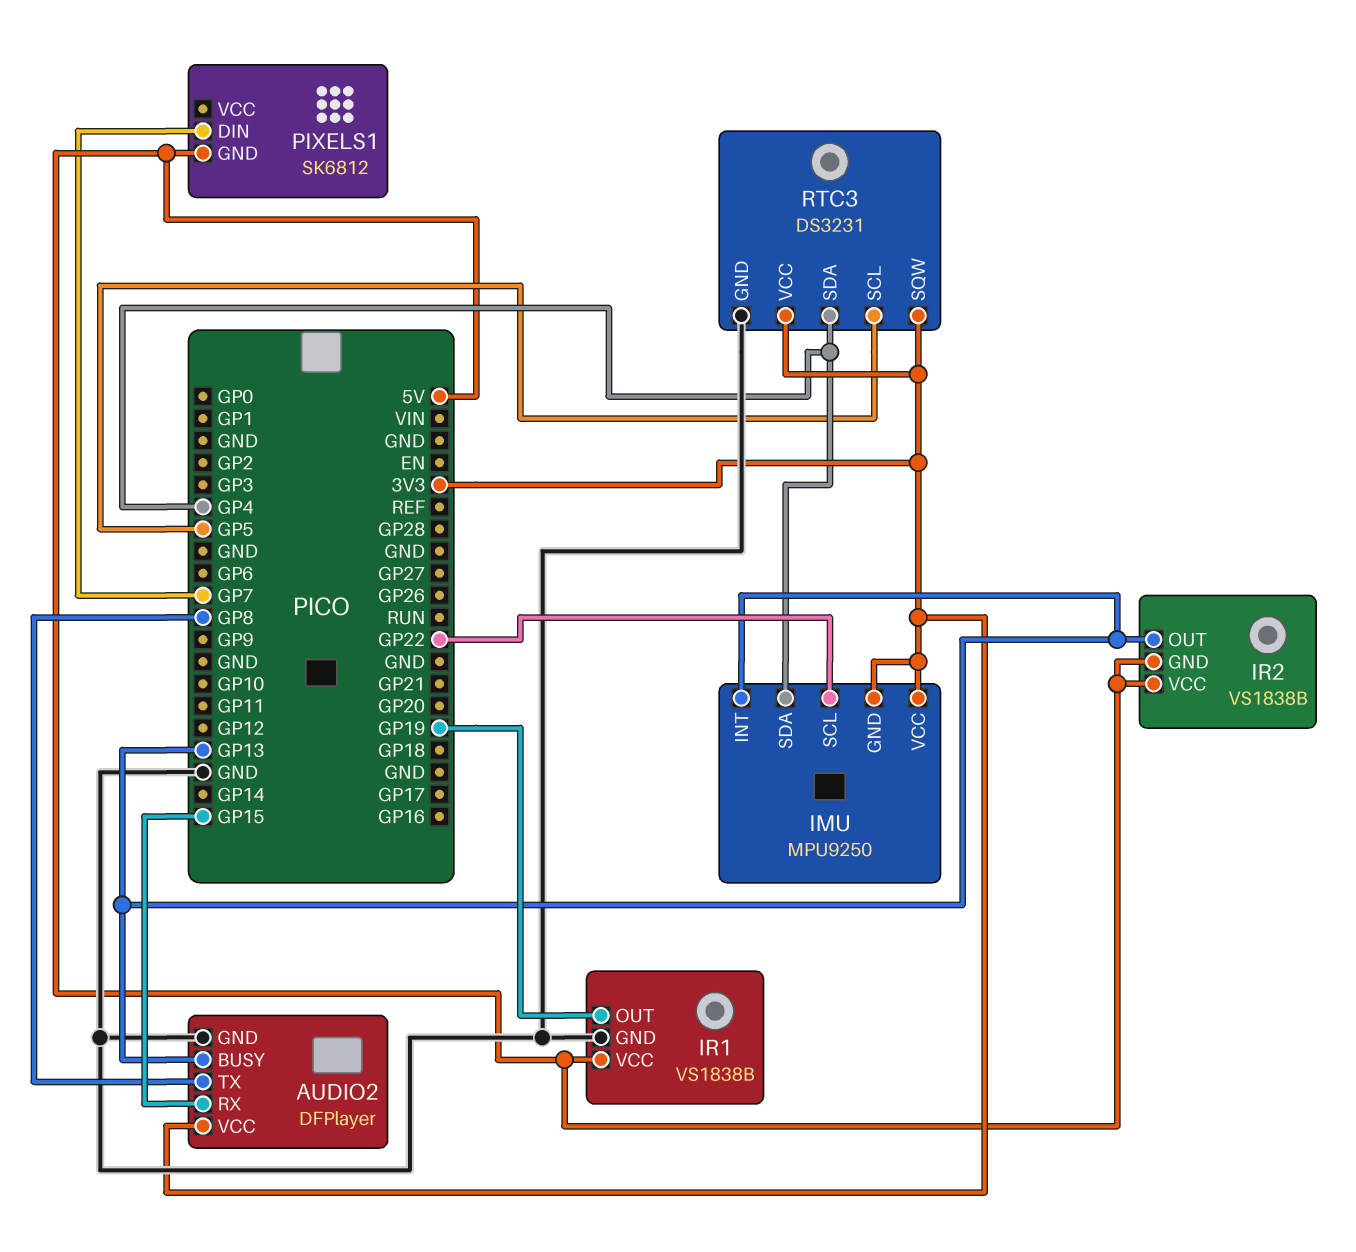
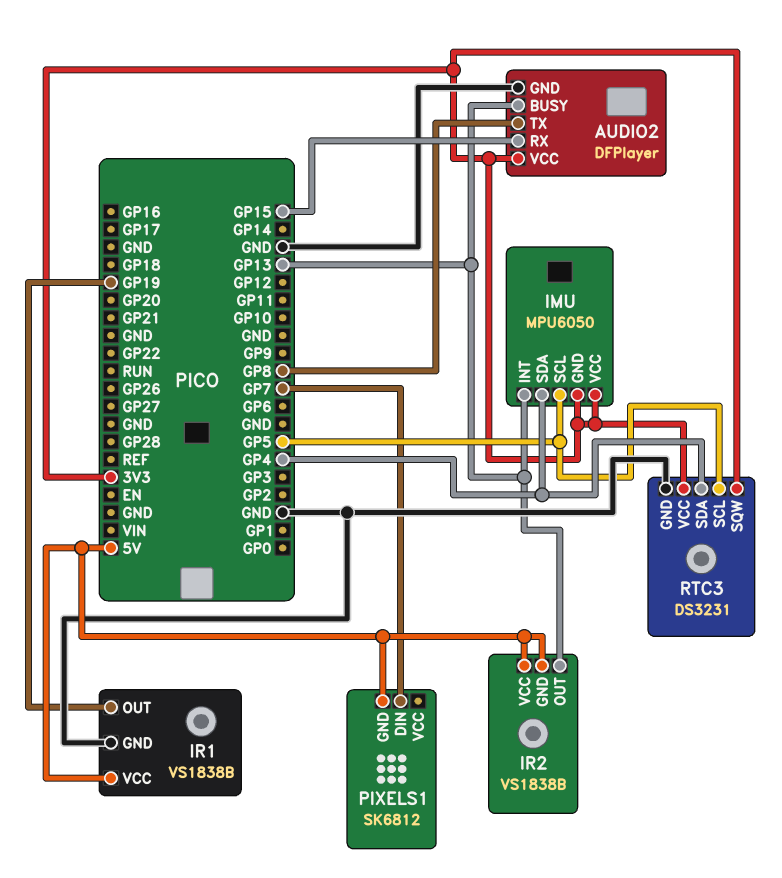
IMU: MPU9250 -> MPU6050
IMU pin SCL: GP22 -> GP5

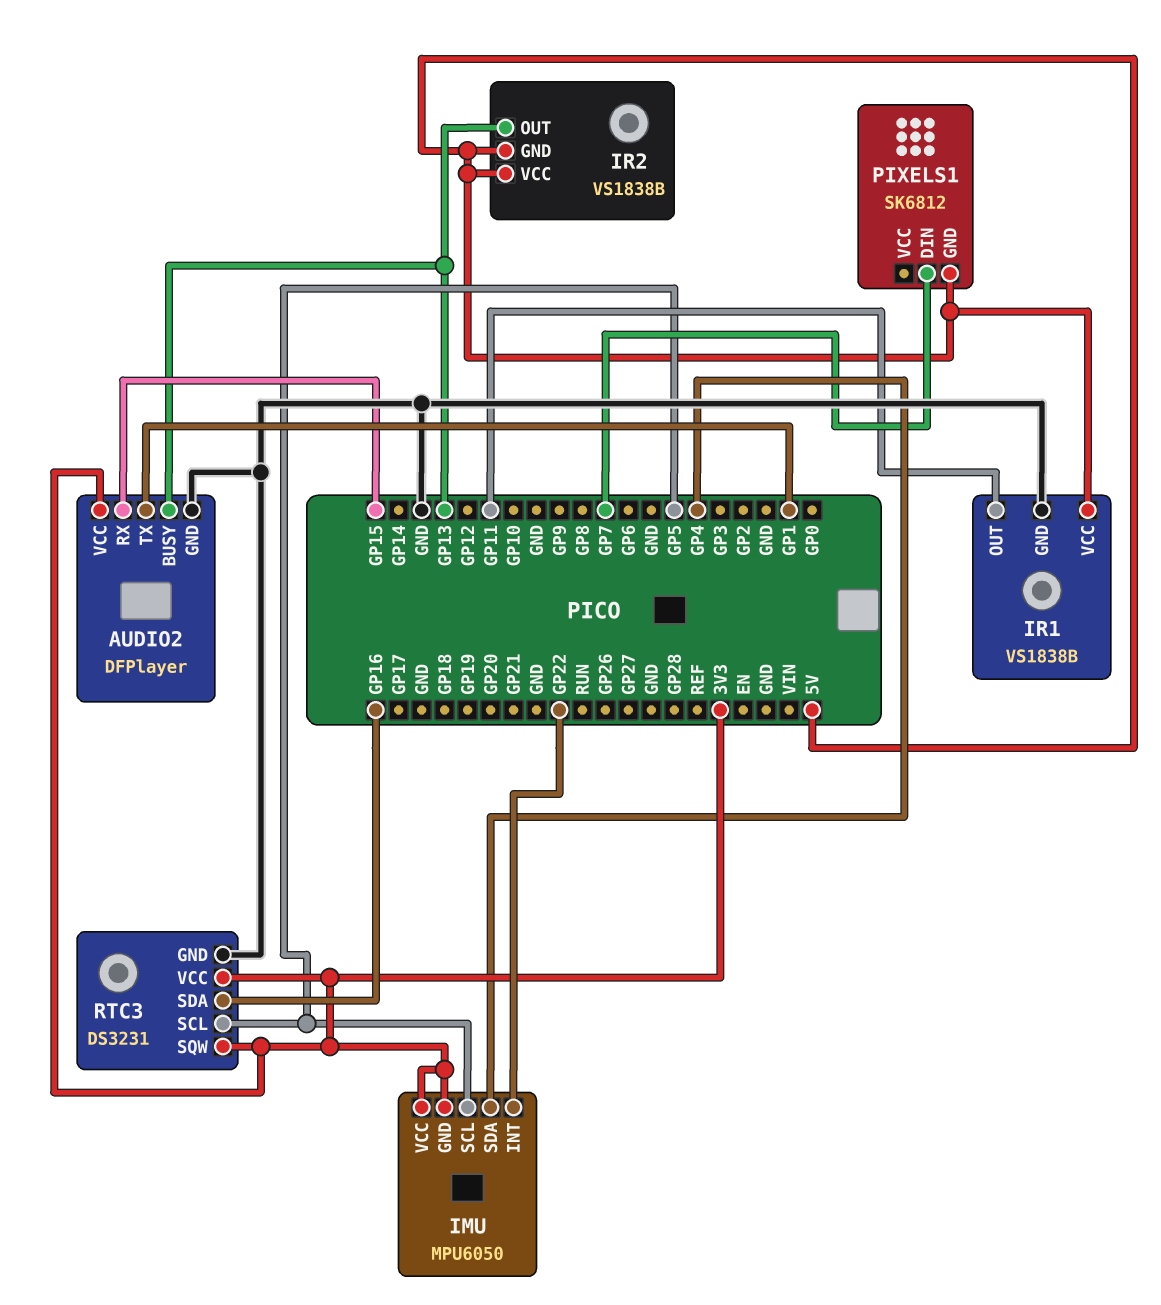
AUDIO2 pin TX: GP8 -> GP1
IMU pin INT: GP13 -> GP22
IR1 pin OUT: GP19 -> GP11
RTC3 pin SDA: GP4 -> GP16

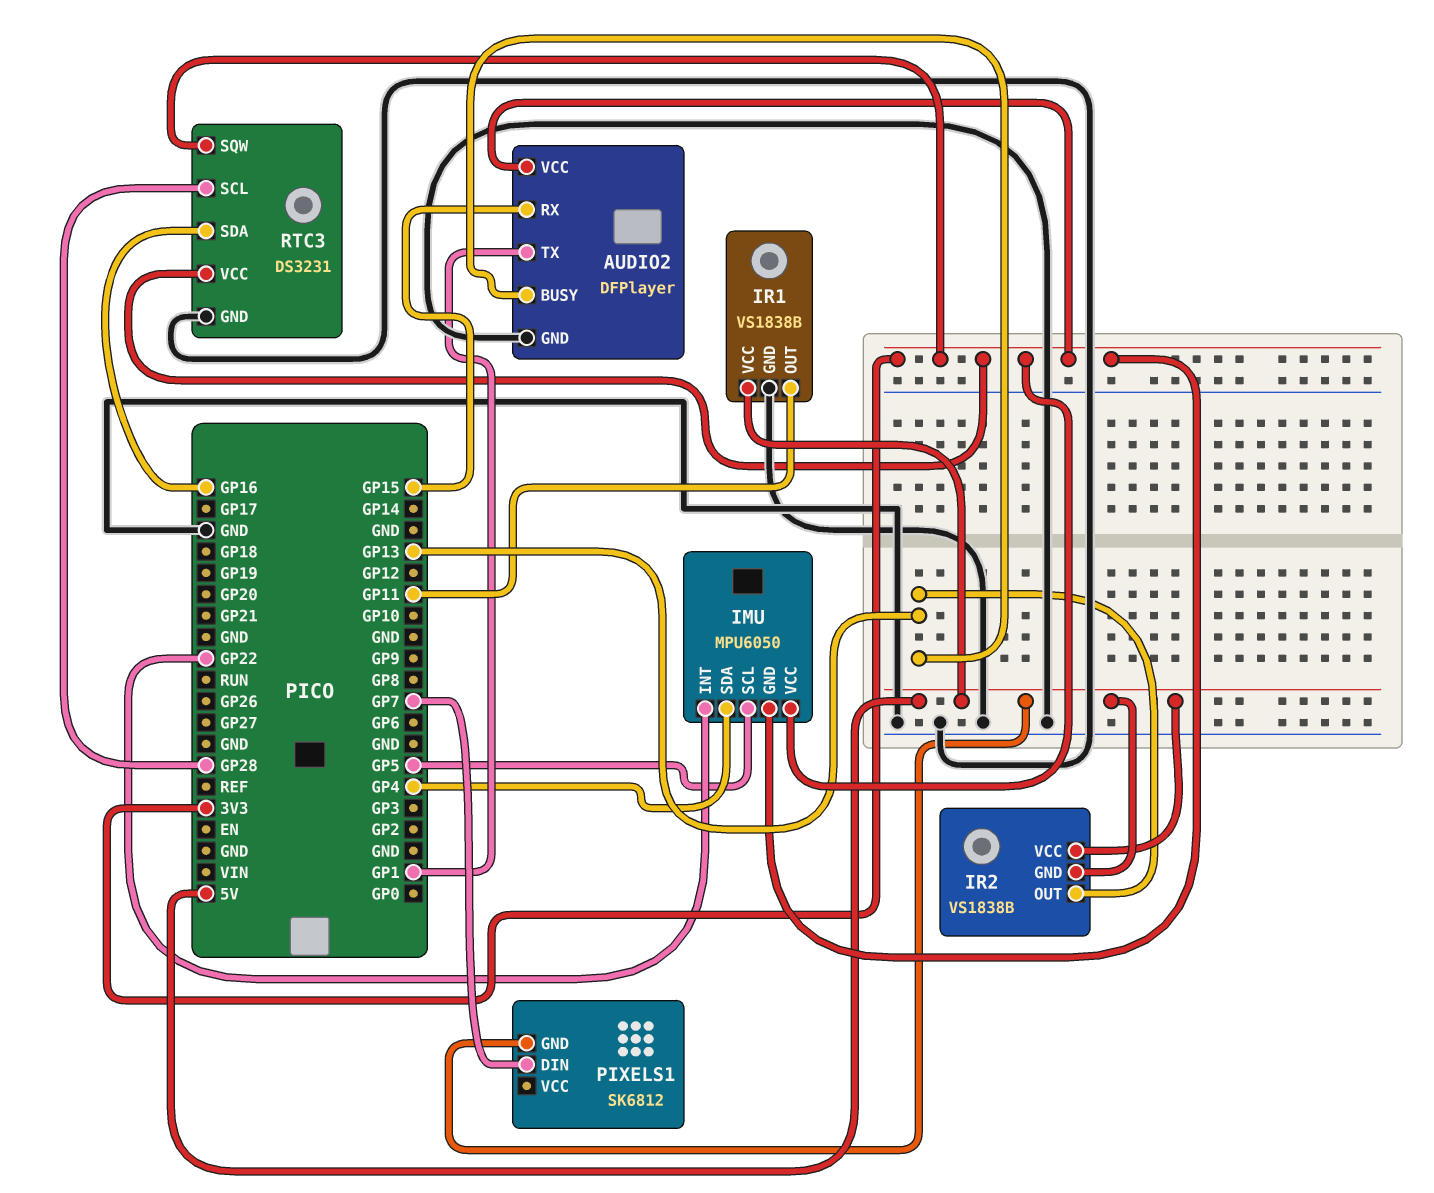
RTC3 pin SCL: GP5 -> GP28

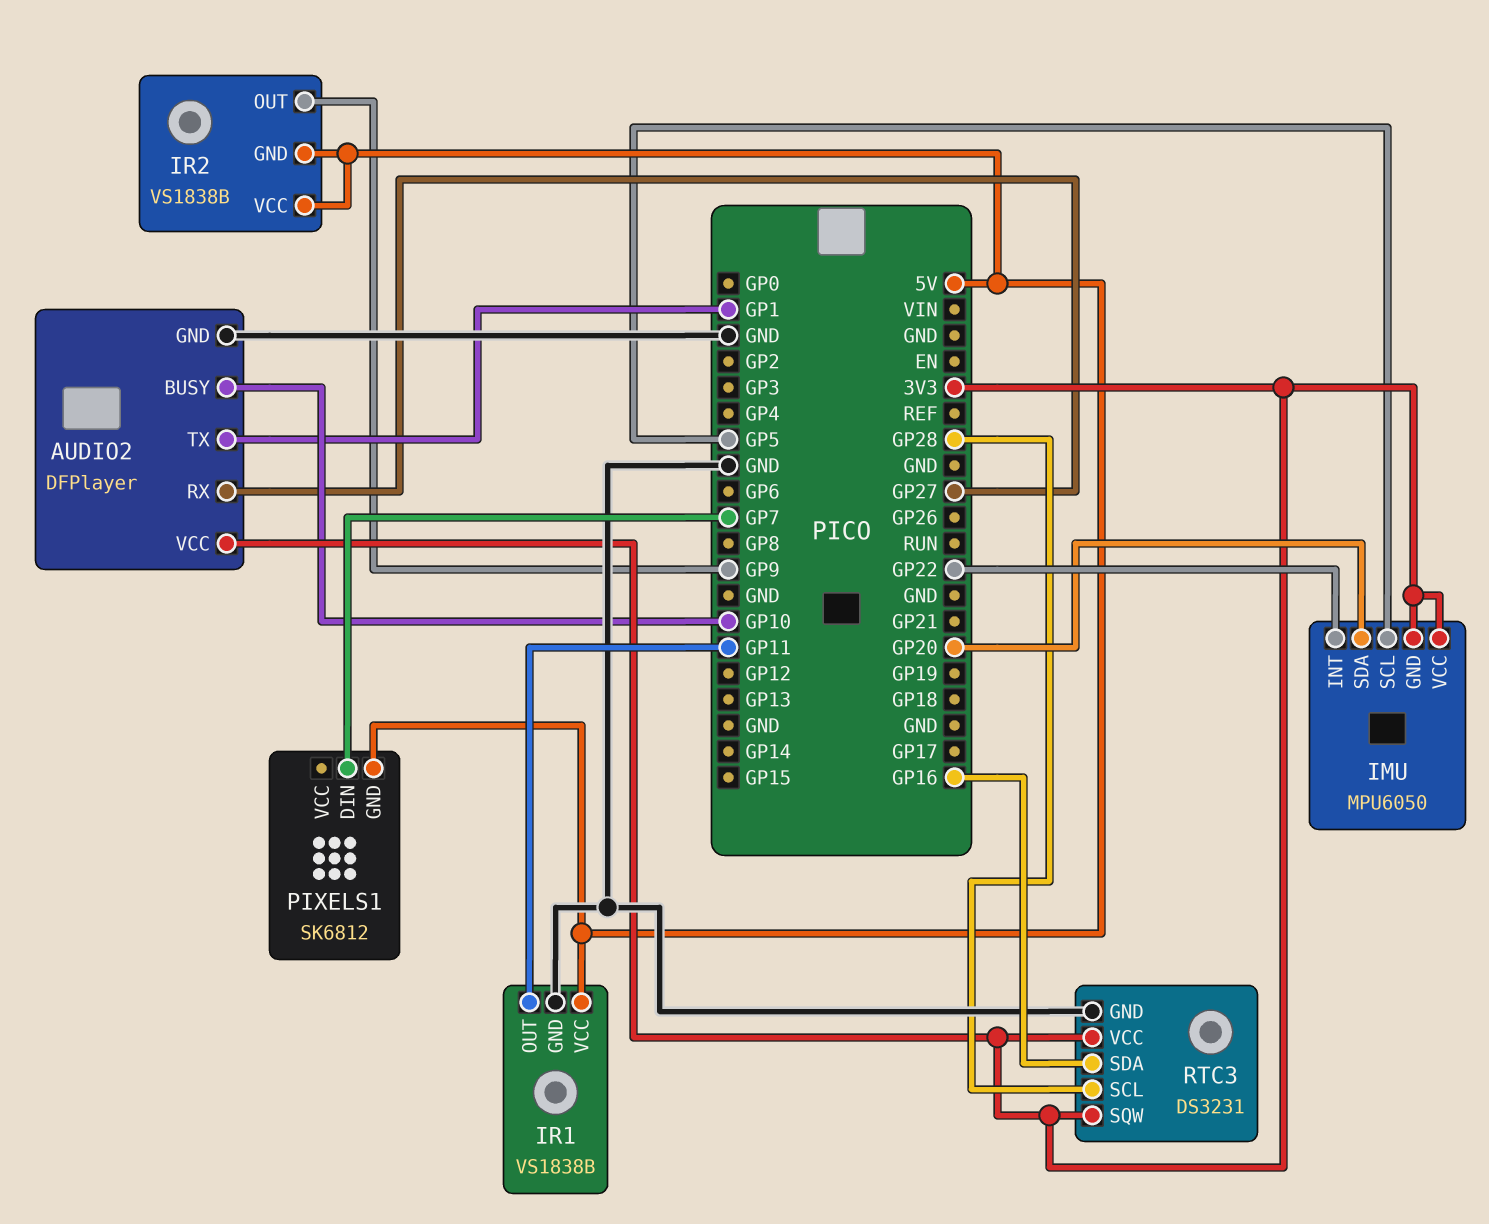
AUDIO2 pin BUSY: GP13 -> GP10
AUDIO2 pin RX: GP15 -> GP27
IMU pin SDA: GP4 -> GP20
IR2 pin OUT: GP13 -> GP9

